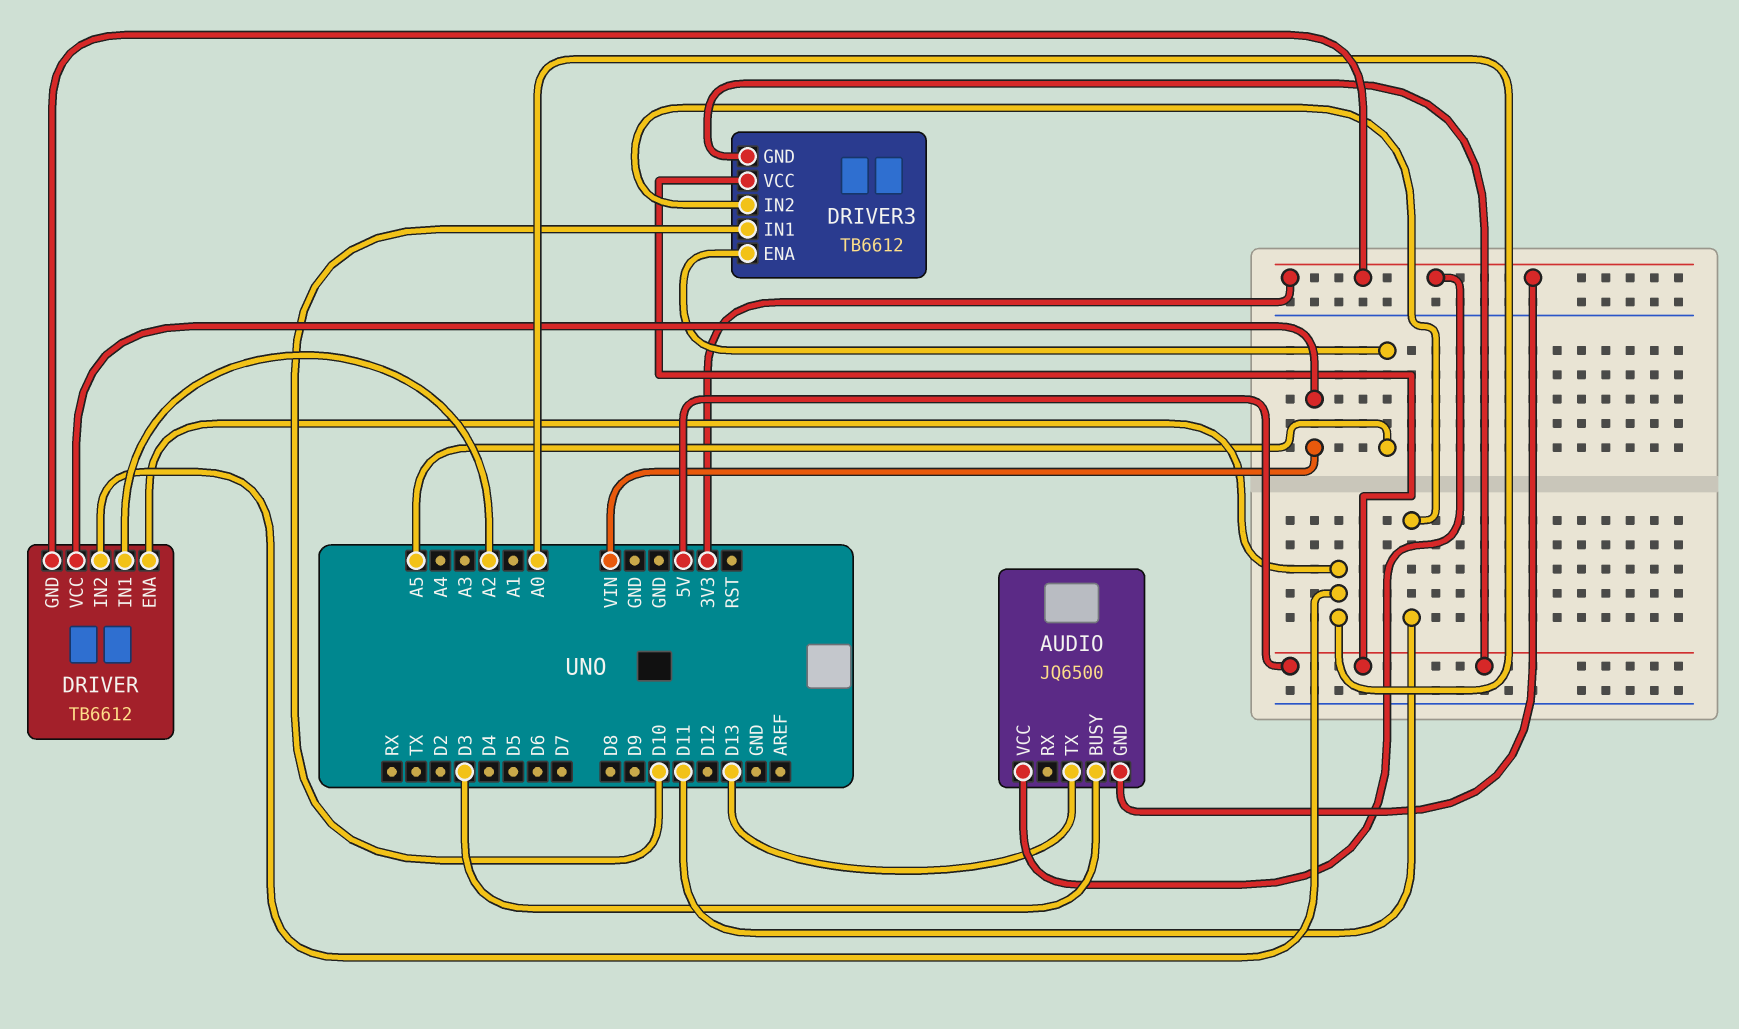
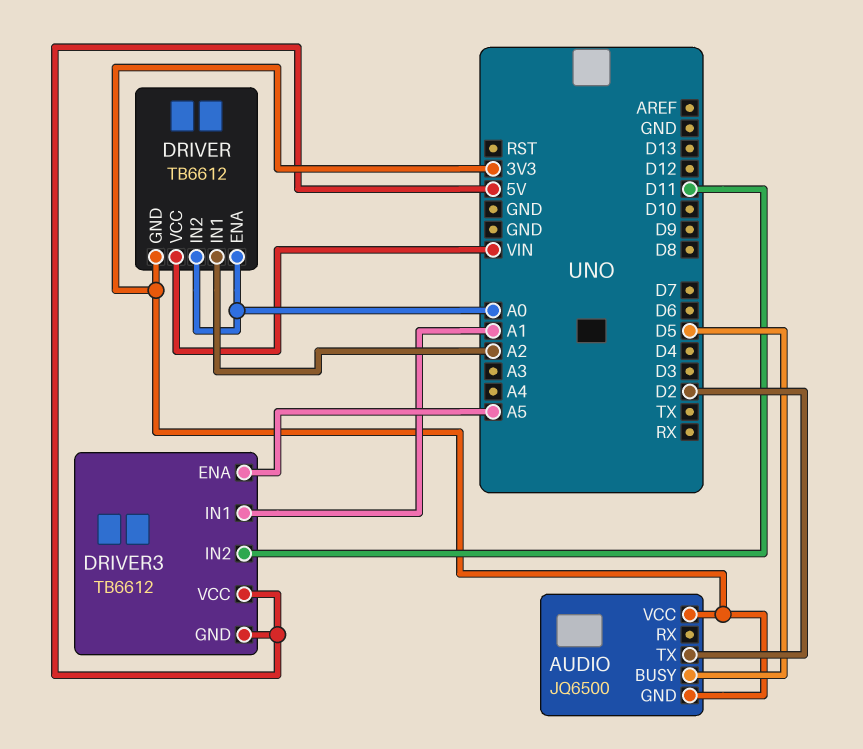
AUDIO pin BUSY: D3 -> D5
AUDIO pin TX: D13 -> D2
DRIVER3 pin IN1: D10 -> A1

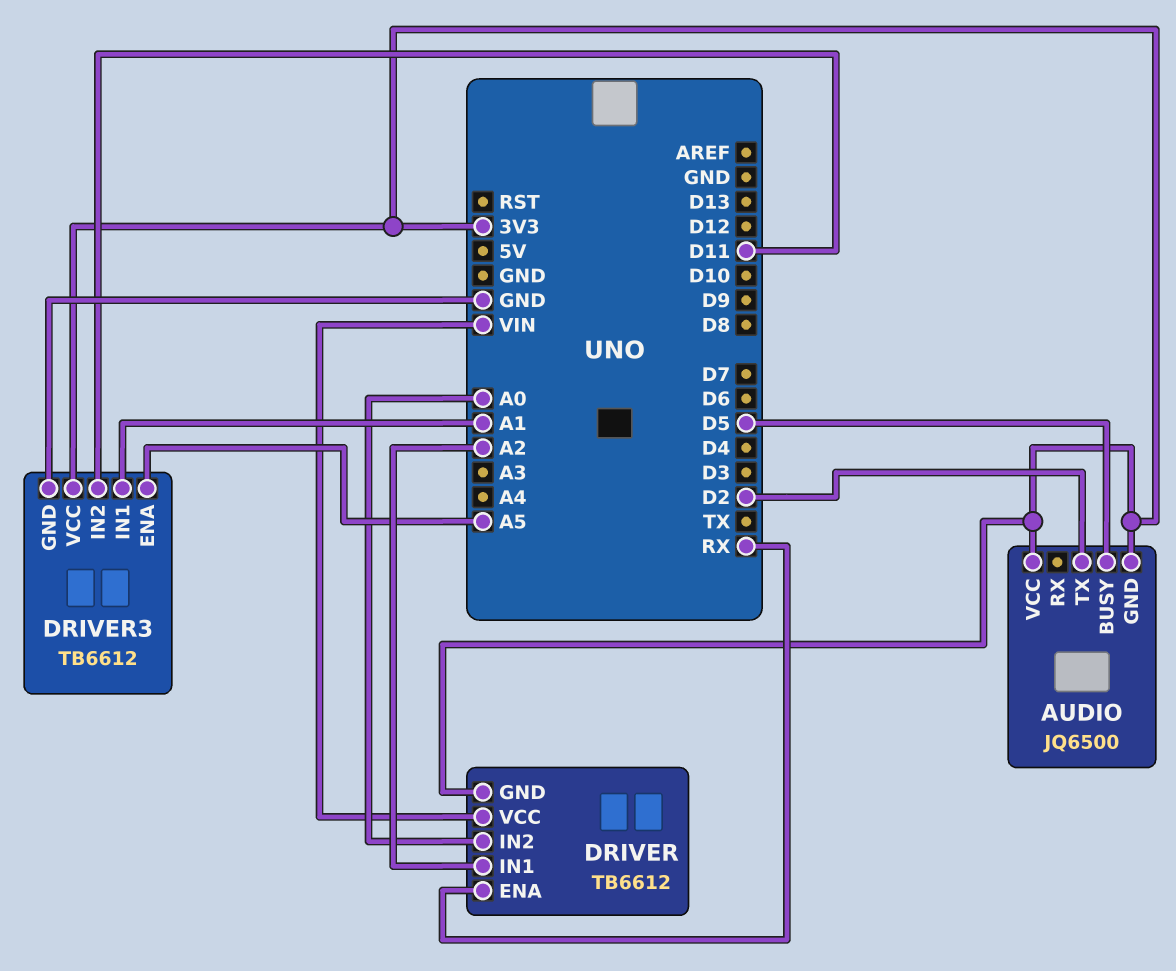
DRIVER pin ENA: A0 -> RX
DRIVER3 pin GND: 5V -> GND
DRIVER3 pin VCC: 5V -> 3V3

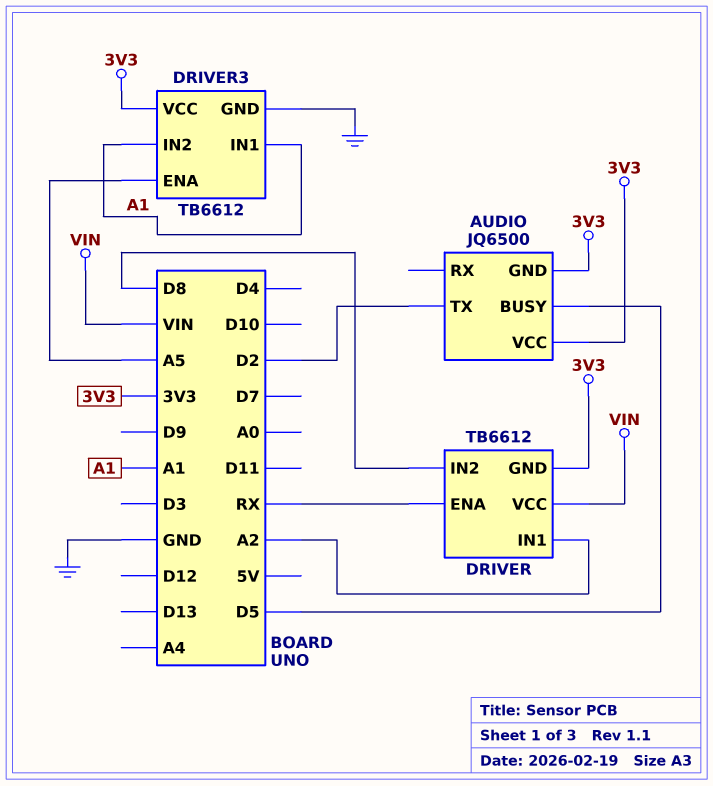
DRIVER pin IN2: A0 -> D8
DRIVER3 pin IN2: D11 -> A1

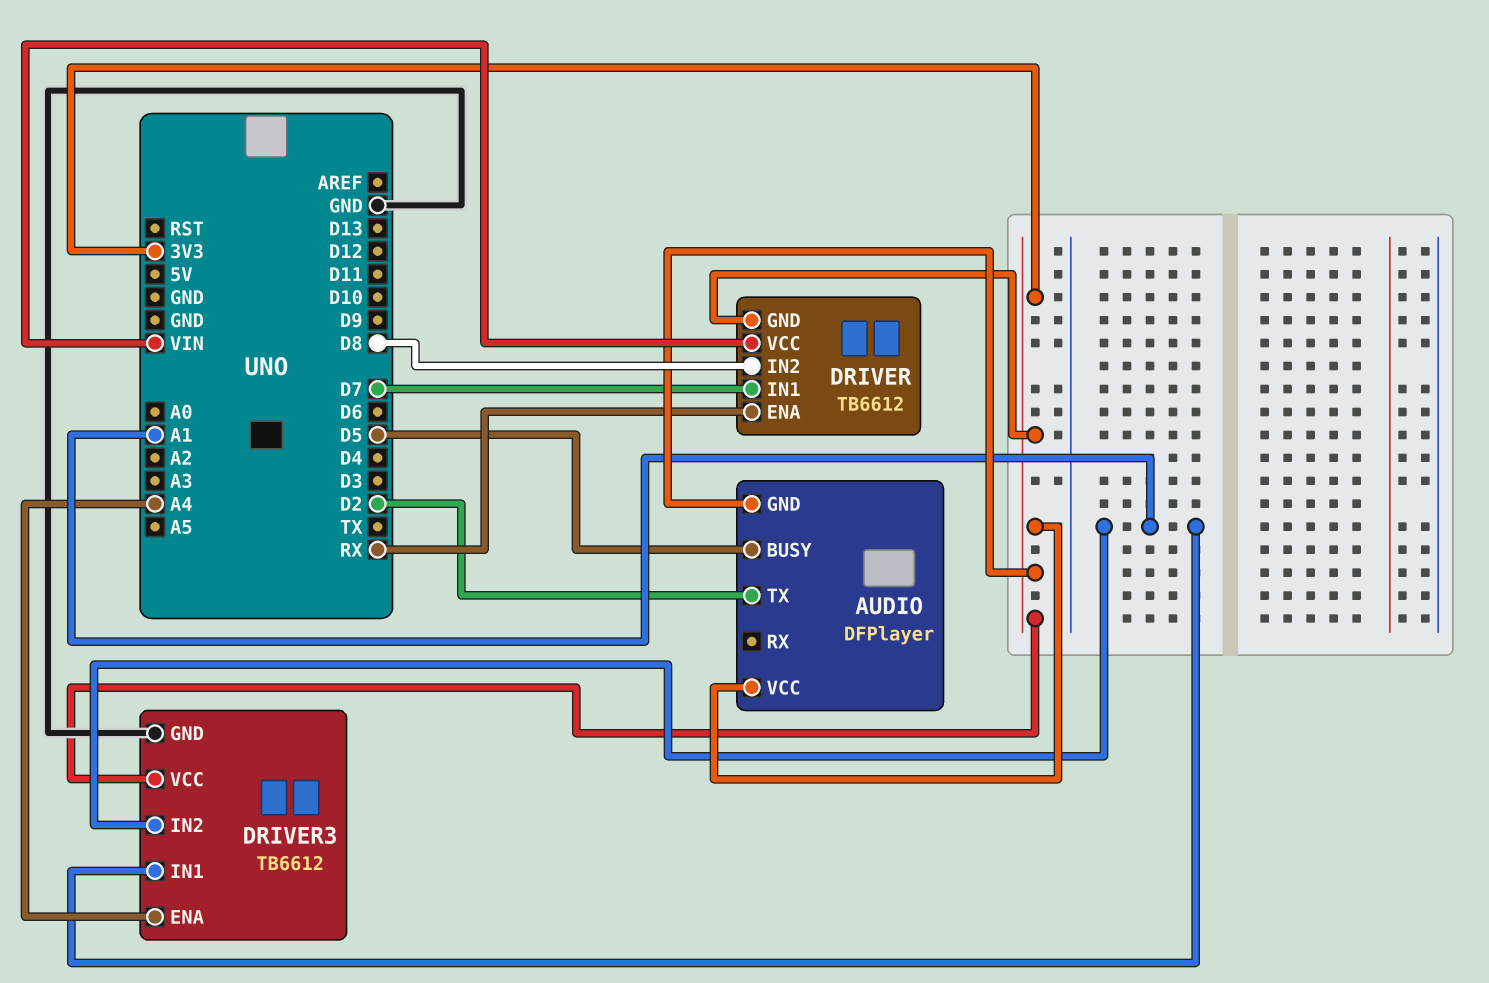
AUDIO: JQ6500 -> DFPlayer
DRIVER pin IN1: A2 -> D7
DRIVER3 pin ENA: A5 -> A4

